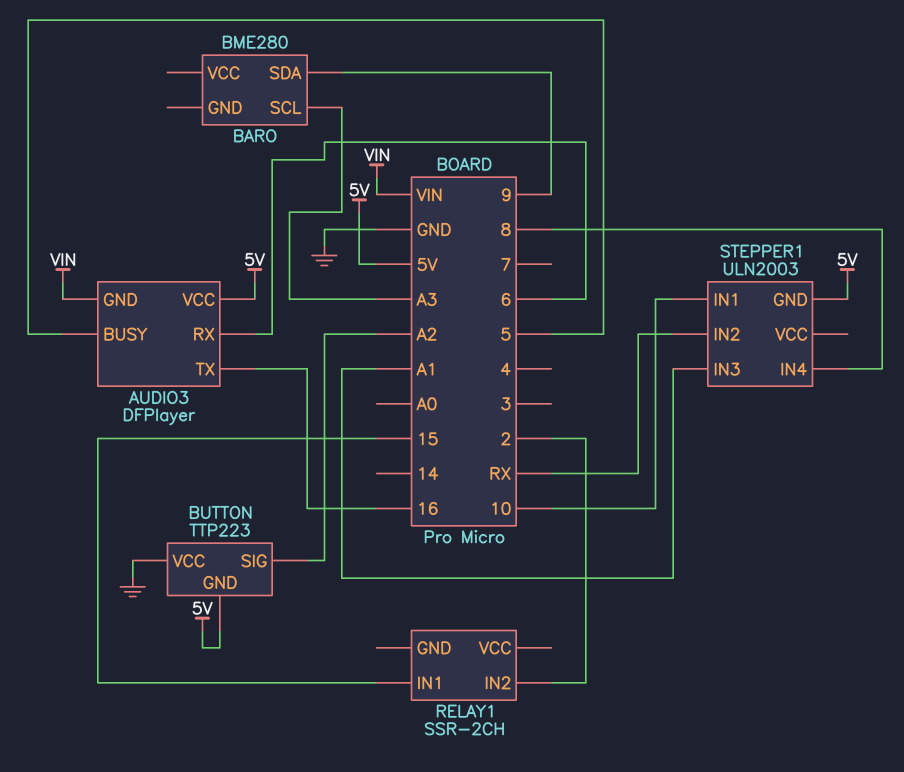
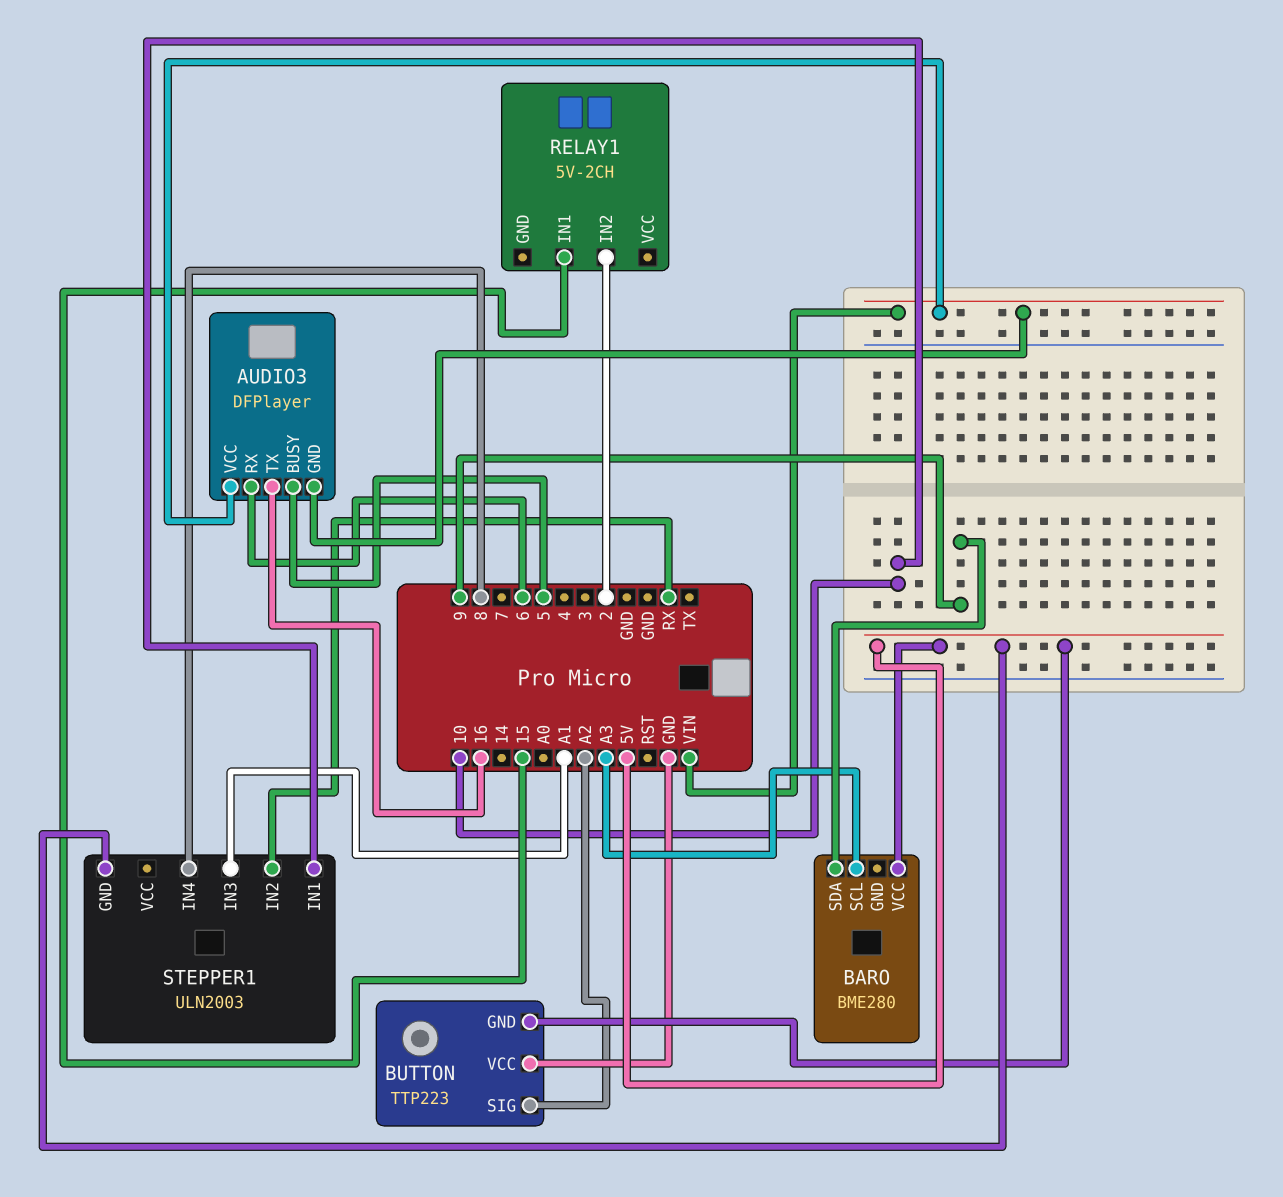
AUDIO3 pin VCC: 5V -> VIN
BARO pin VCC: none -> 5V
RELAY1: SSR-2CH -> 5V-2CH

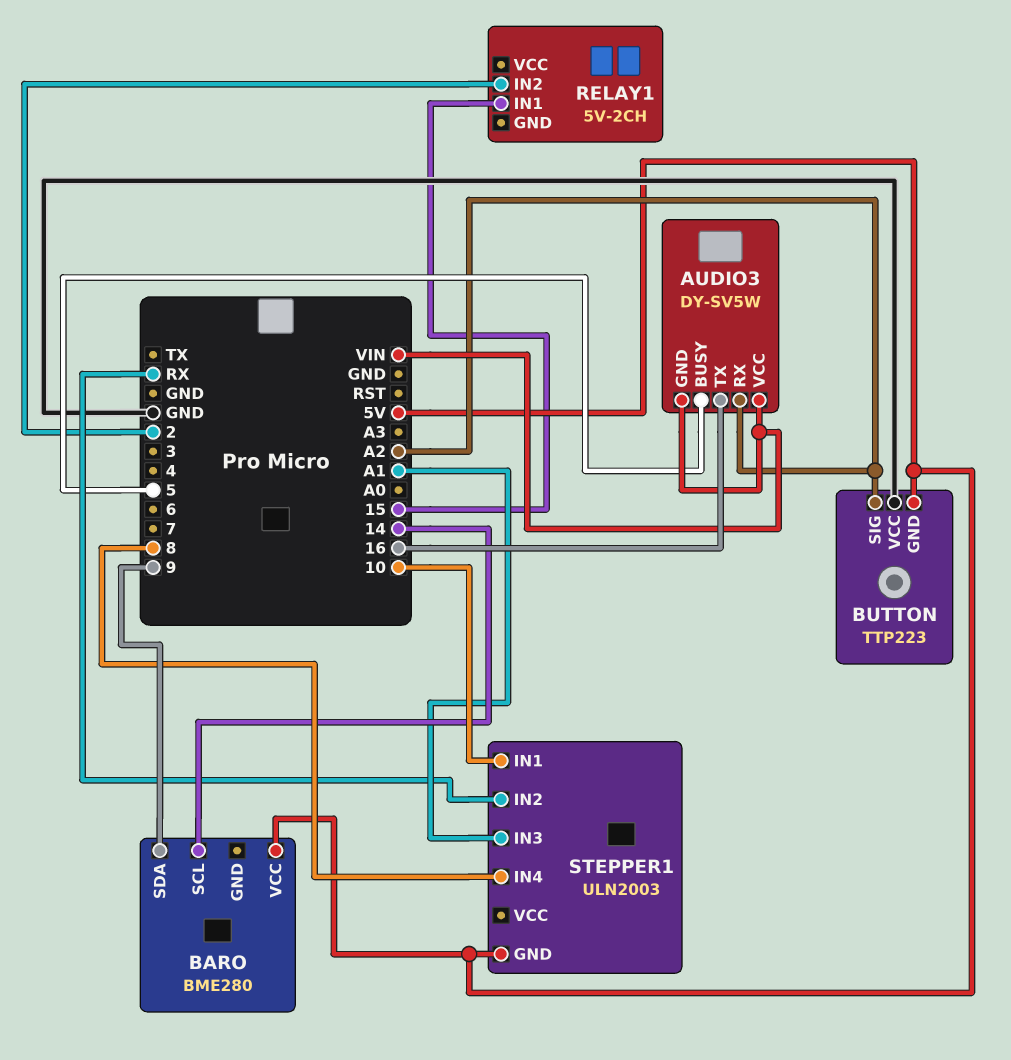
AUDIO3: DFPlayer -> DY-SV5W
AUDIO3 pin RX: 6 -> A2
BARO pin SCL: A3 -> 14

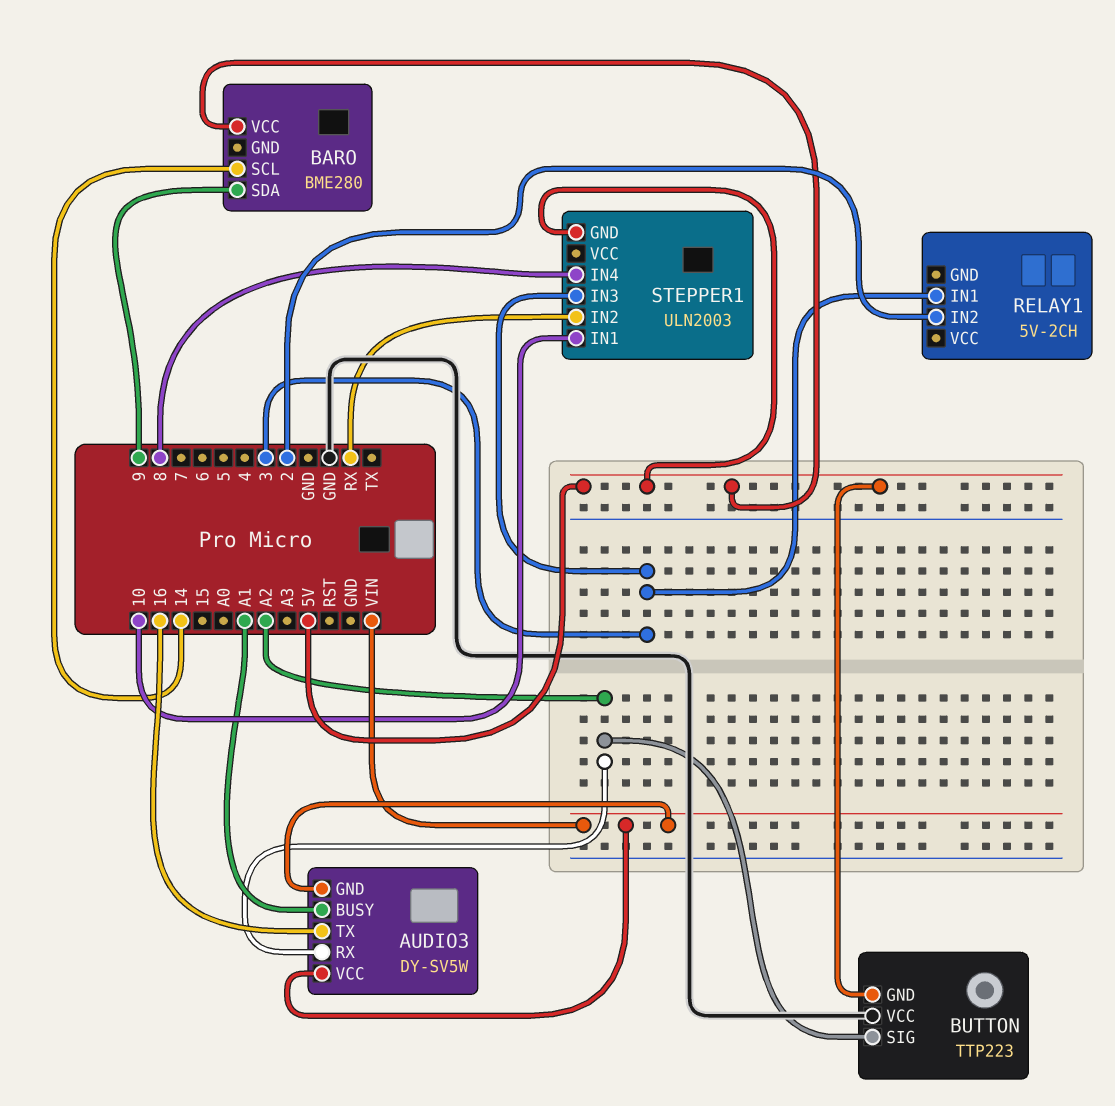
AUDIO3 pin BUSY: 5 -> A1
RELAY1 pin IN1: 15 -> 3
STEPPER1 pin IN3: A1 -> 3

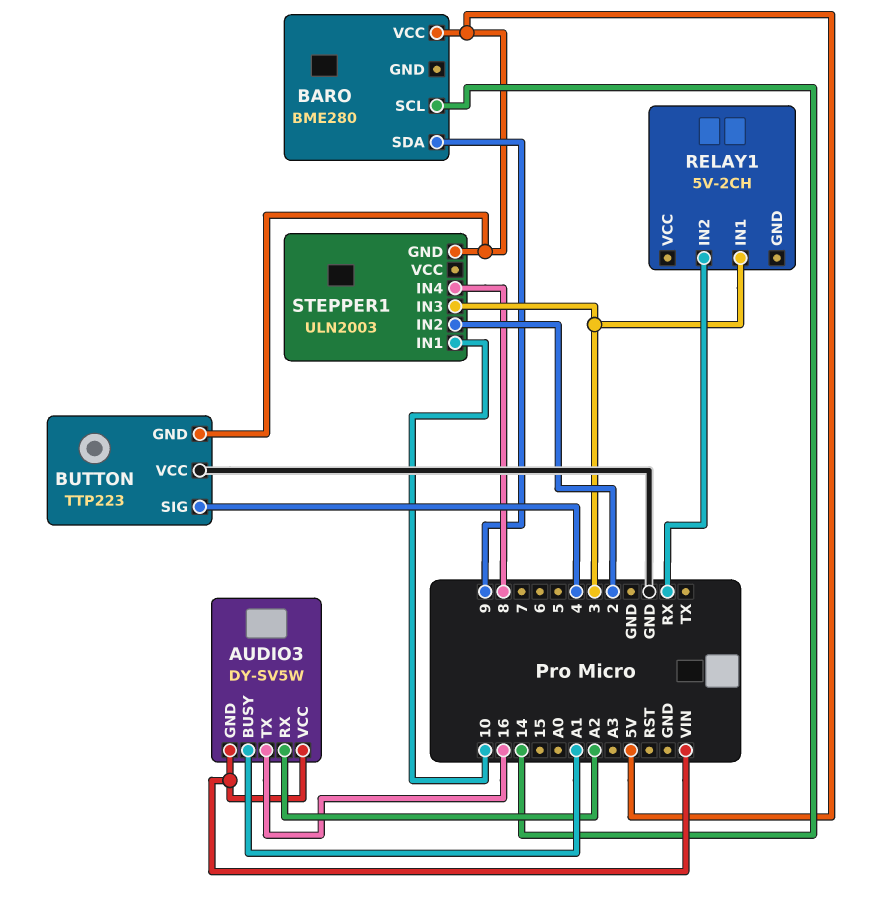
BUTTON pin SIG: A2 -> 4
RELAY1 pin IN2: 2 -> RX
STEPPER1 pin IN2: RX -> 2

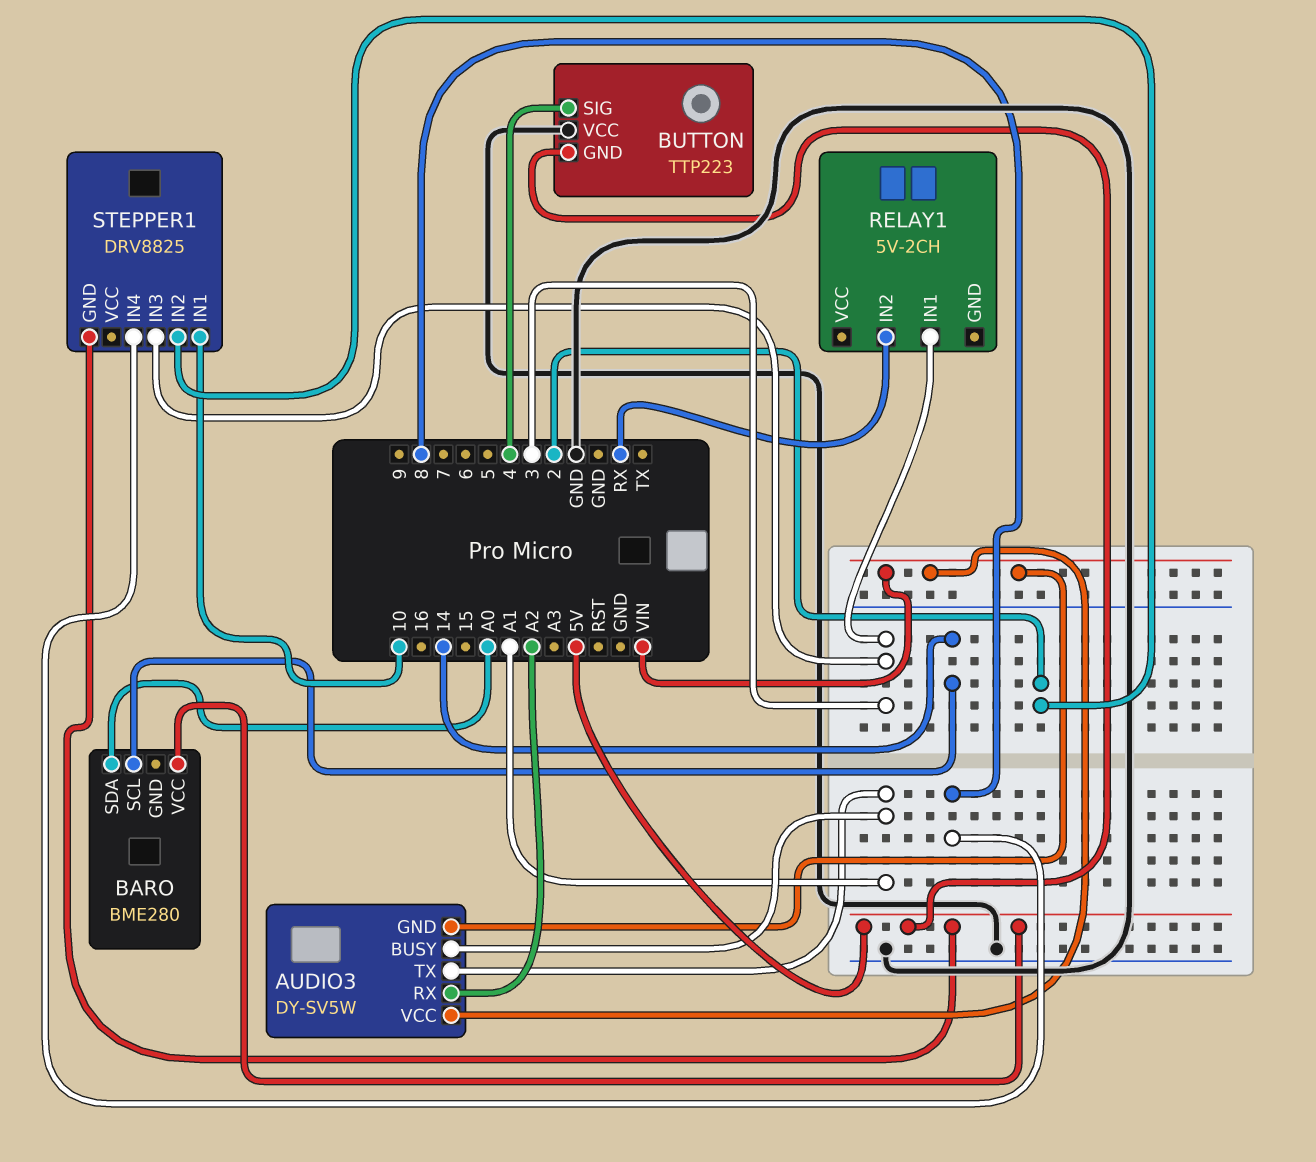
AUDIO3 pin TX: 16 -> A1
BARO pin SDA: 9 -> A0
STEPPER1: ULN2003 -> DRV8825

